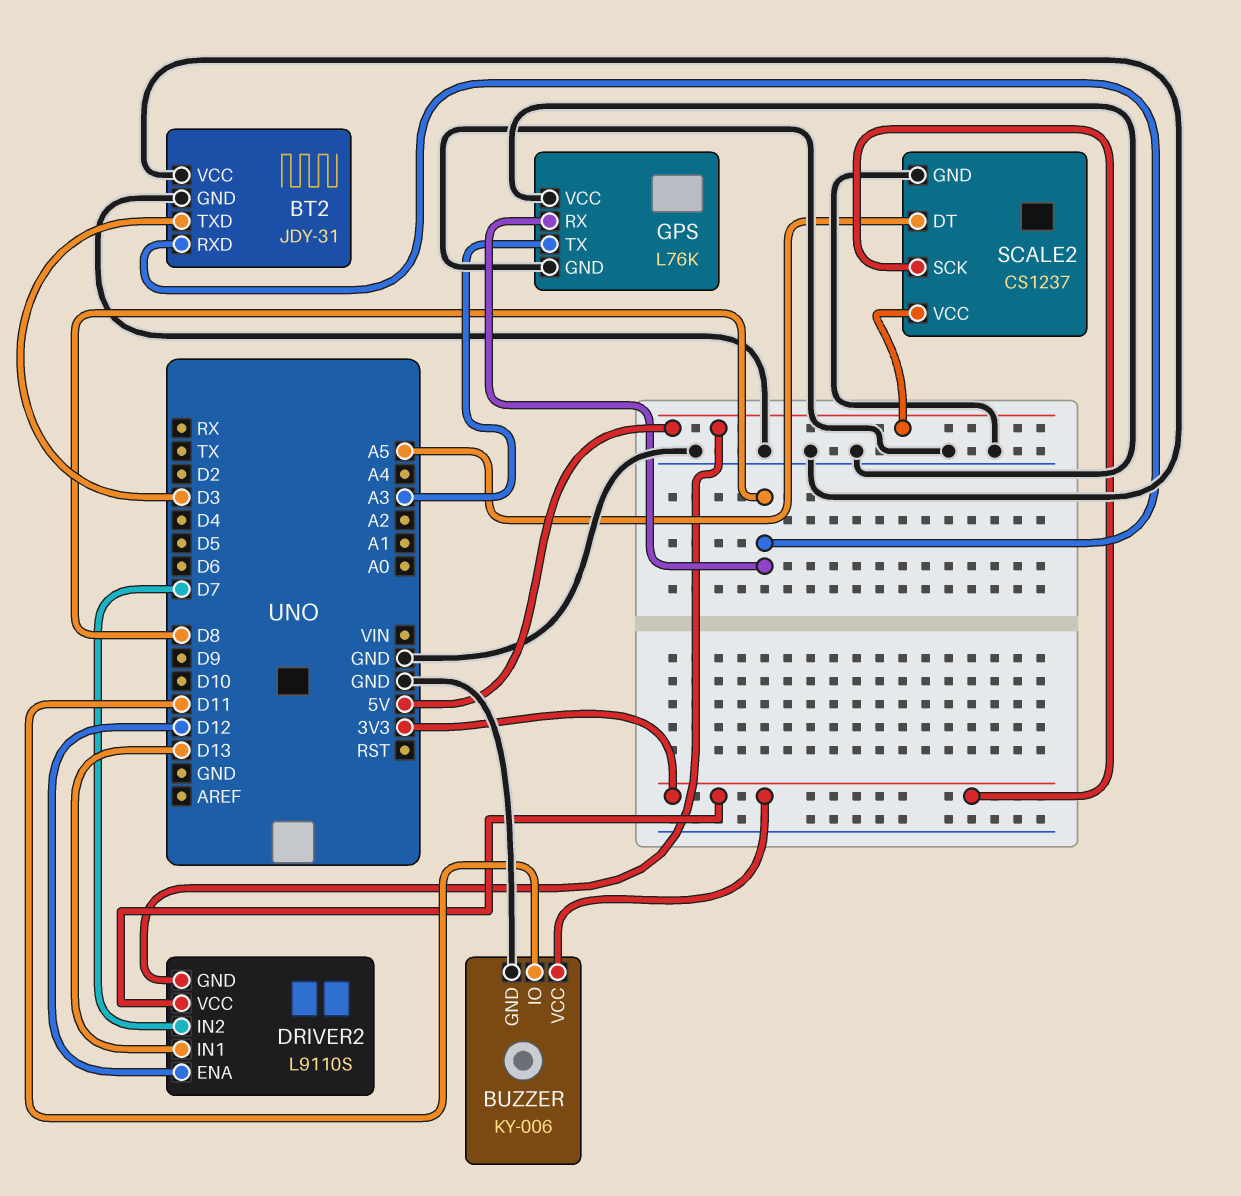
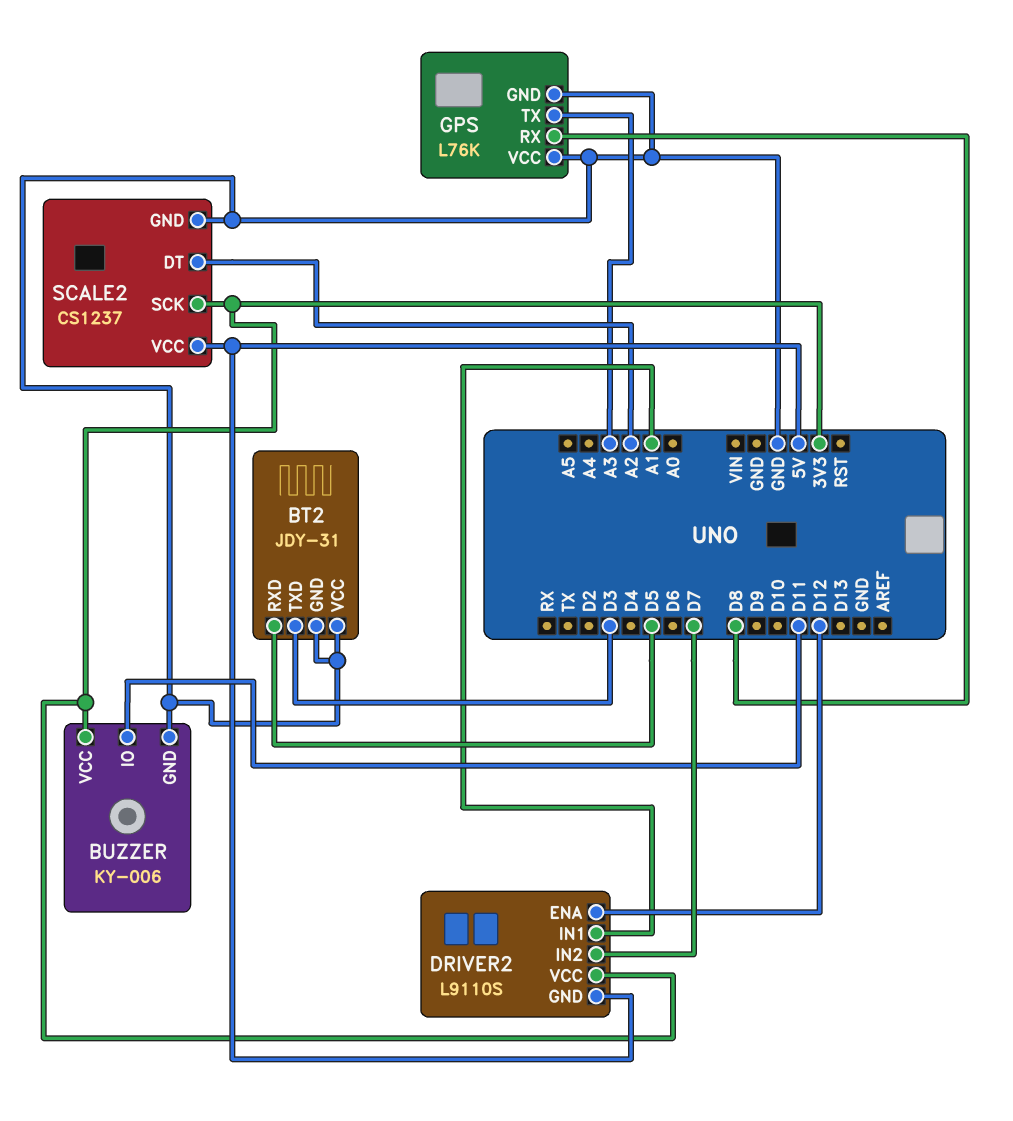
BT2 pin RXD: D8 -> D5
DRIVER2 pin IN1: D13 -> A1
SCALE2 pin DT: A5 -> A2

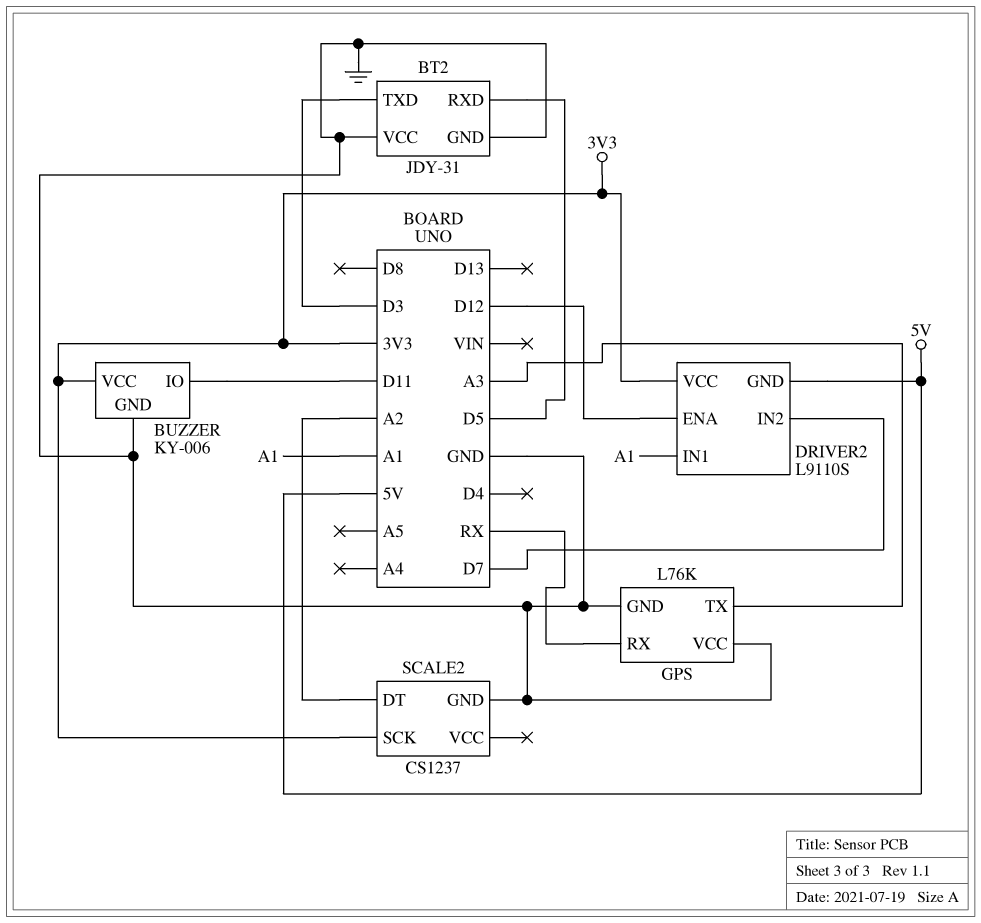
GPS pin RX: D8 -> RX
SCALE2 pin VCC: 5V -> none

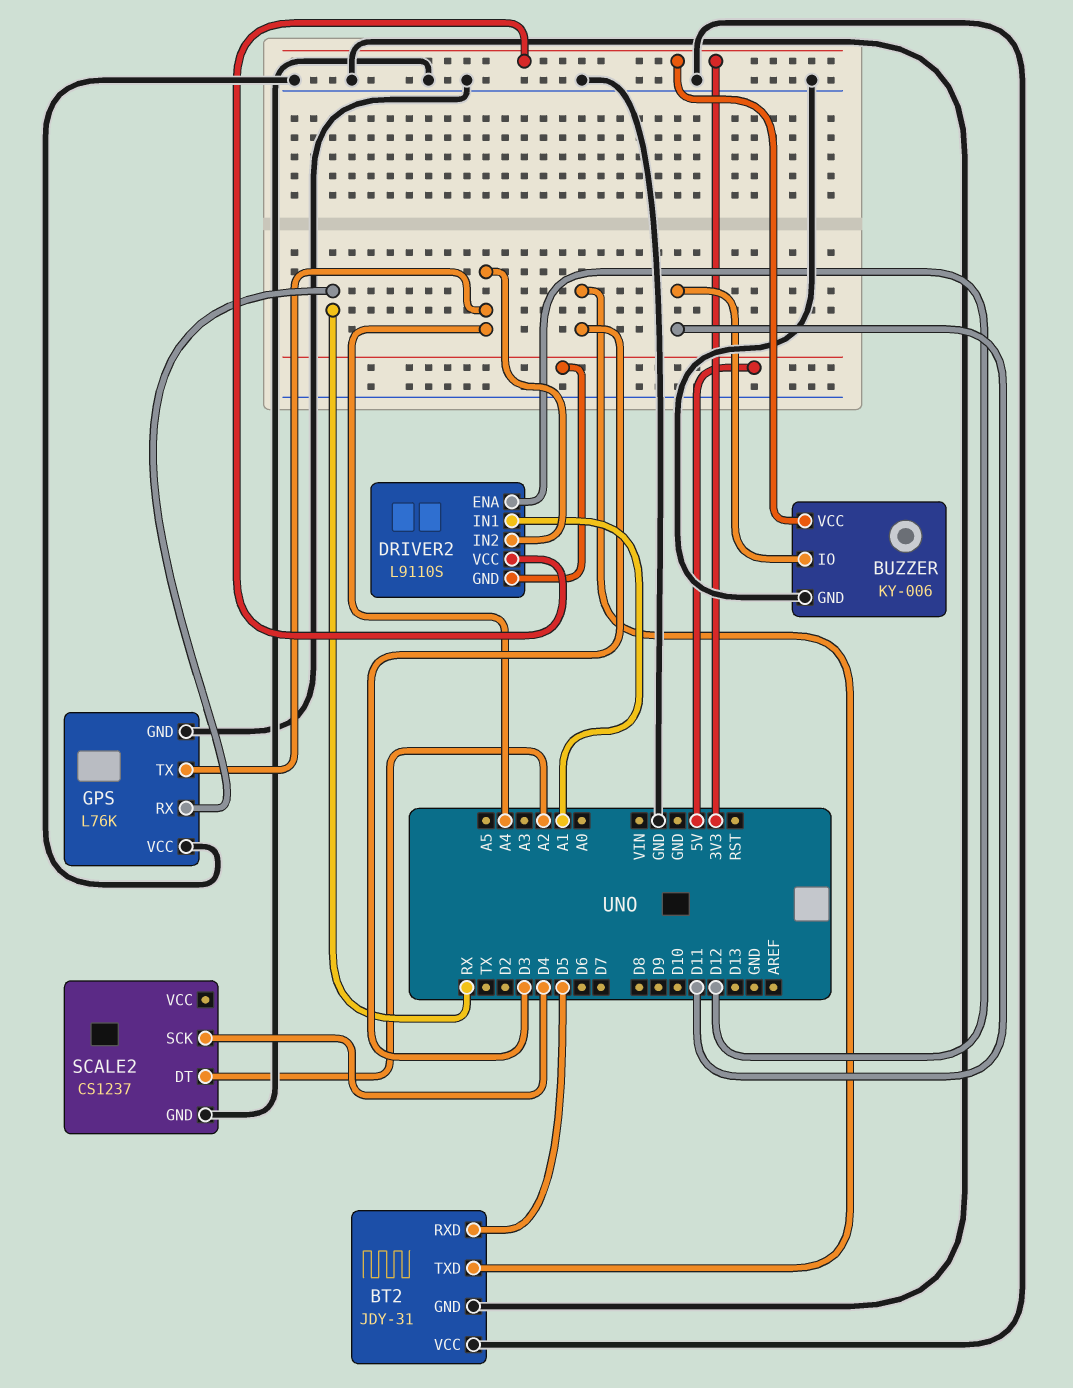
DRIVER2 pin IN2: D7 -> A4
GPS pin TX: A3 -> A4
SCALE2 pin SCK: 3V3 -> D4

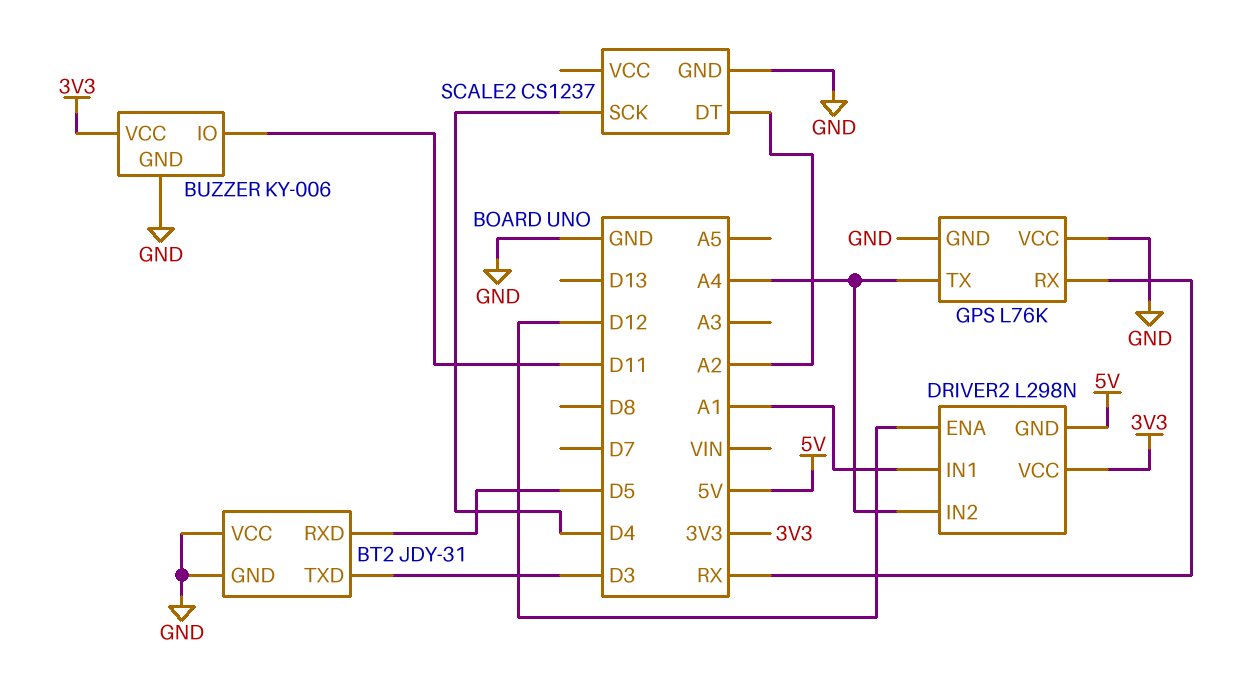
DRIVER2: L9110S -> L298N

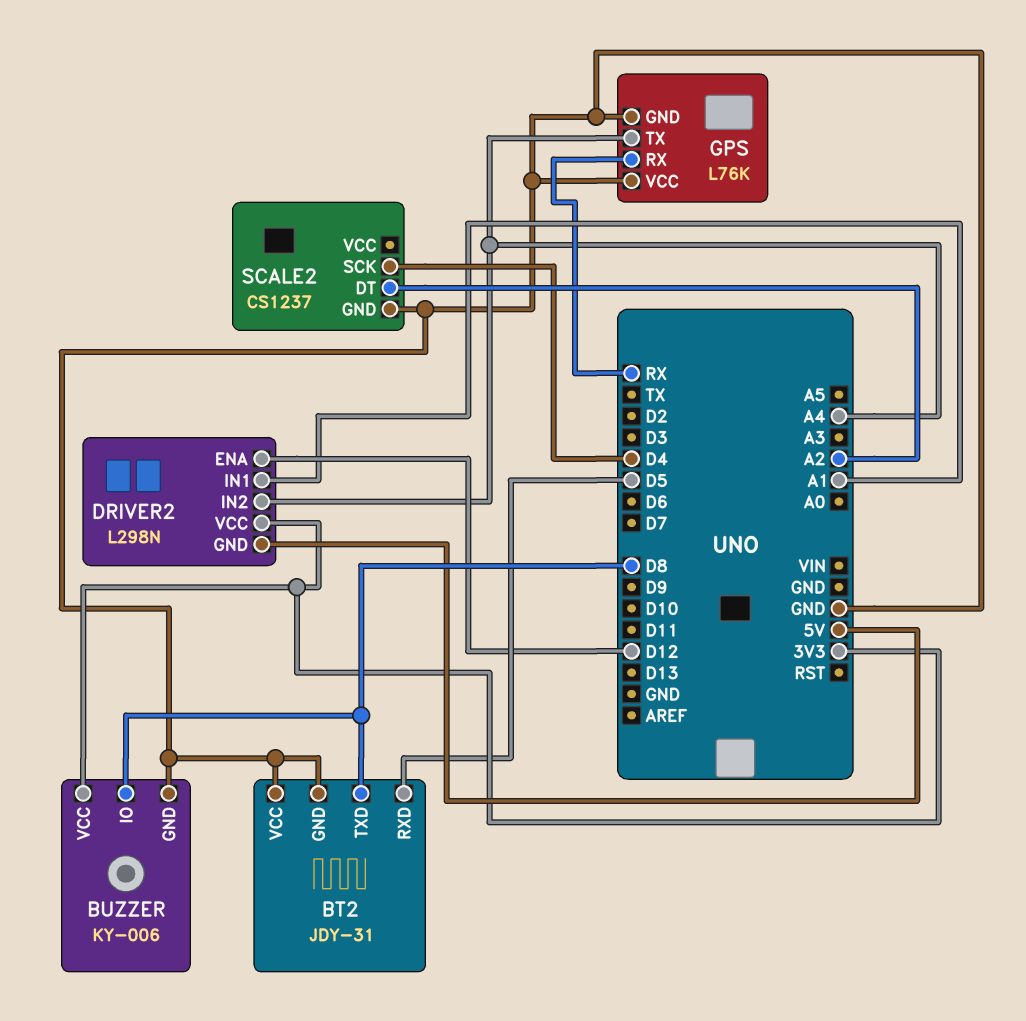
BT2 pin TXD: D3 -> D8
BUZZER pin IO: D11 -> D8

